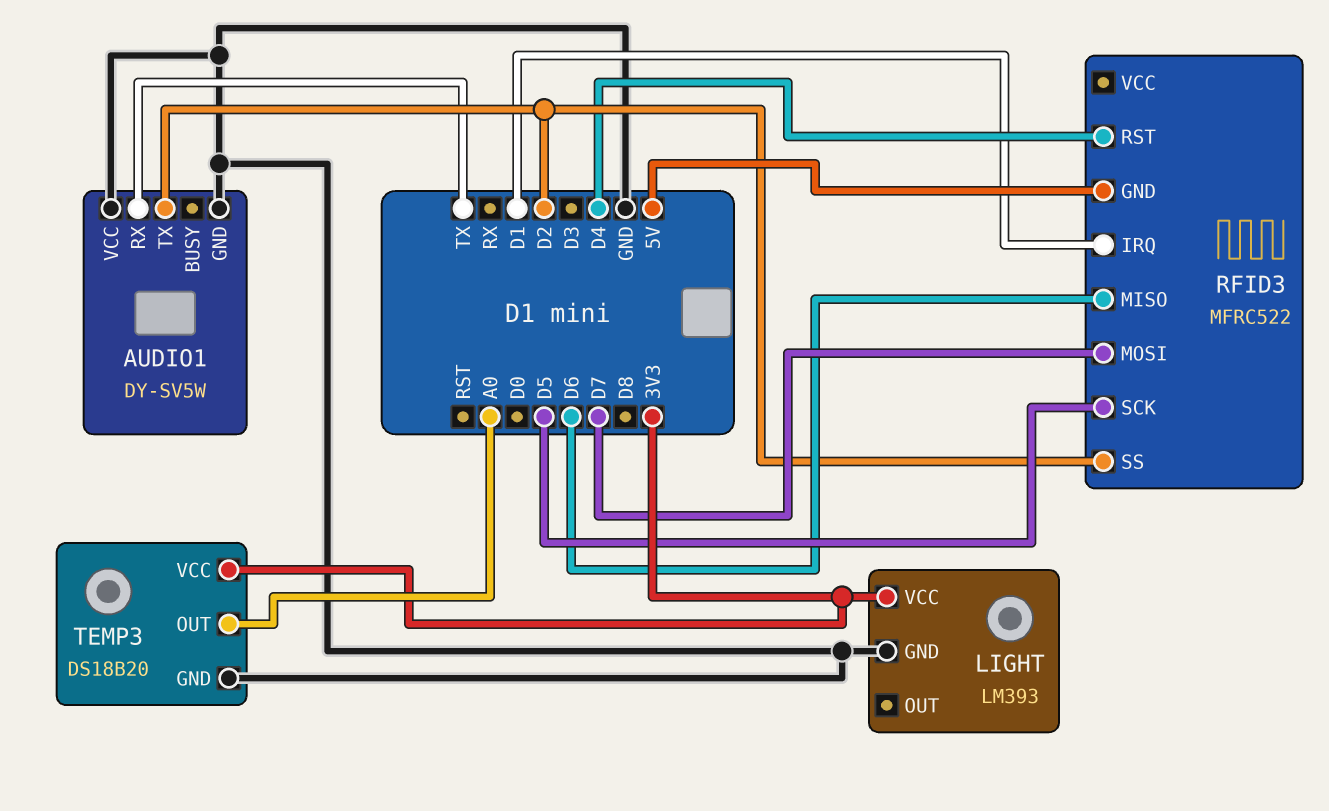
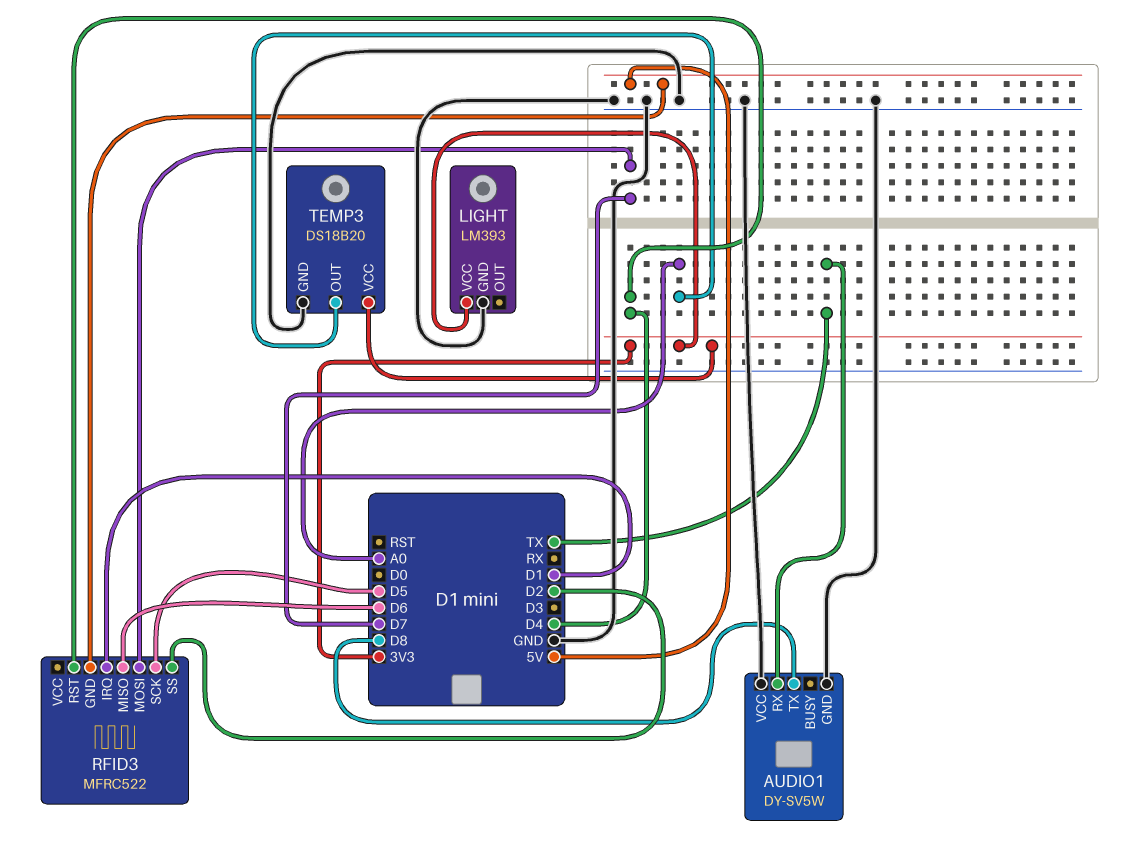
AUDIO1 pin TX: D2 -> D8

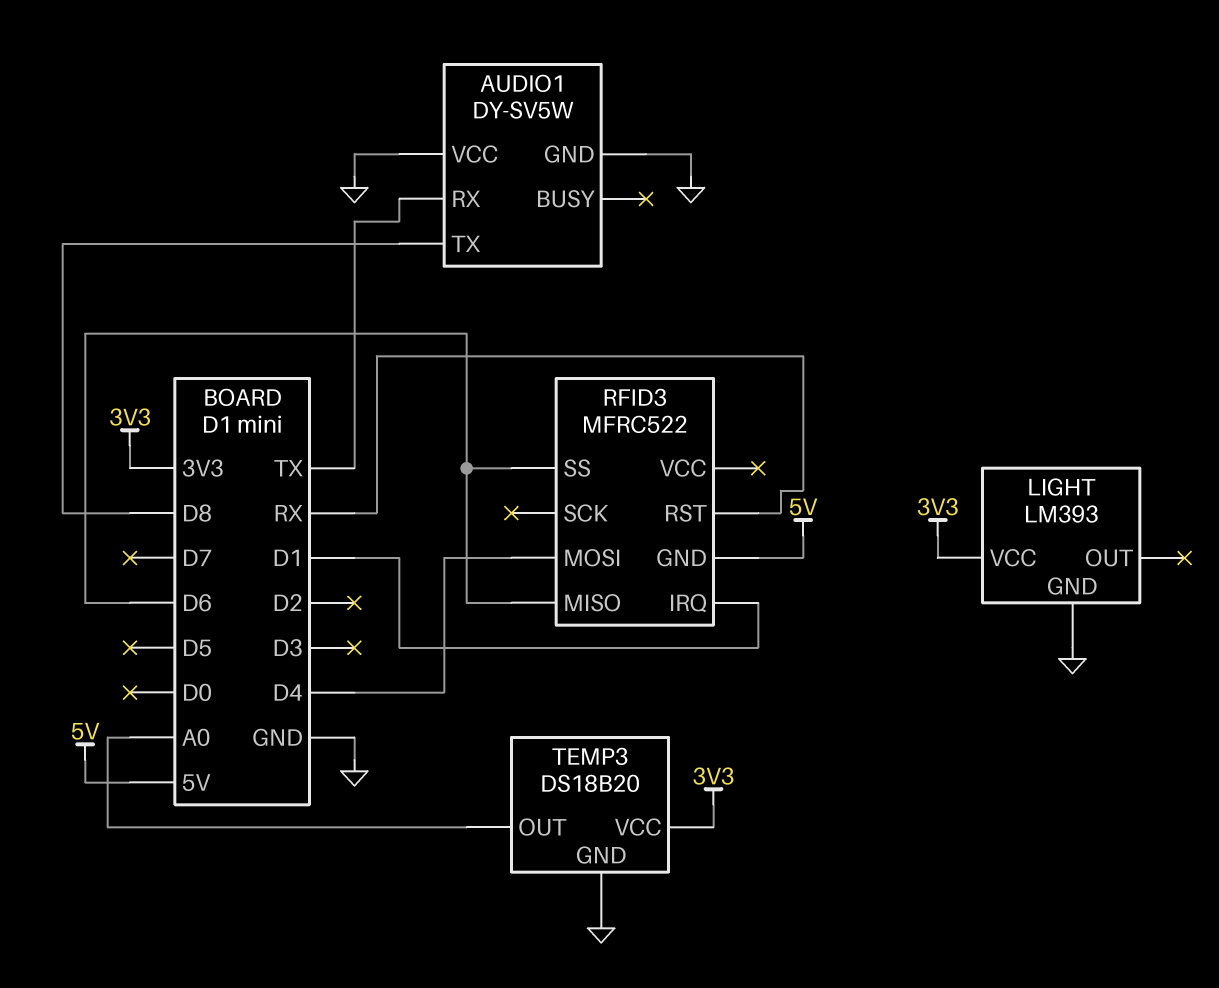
RFID3 pin MOSI: D7 -> D4
RFID3 pin RST: D4 -> RX
RFID3 pin SCK: D5 -> none
RFID3 pin SS: D2 -> D6

